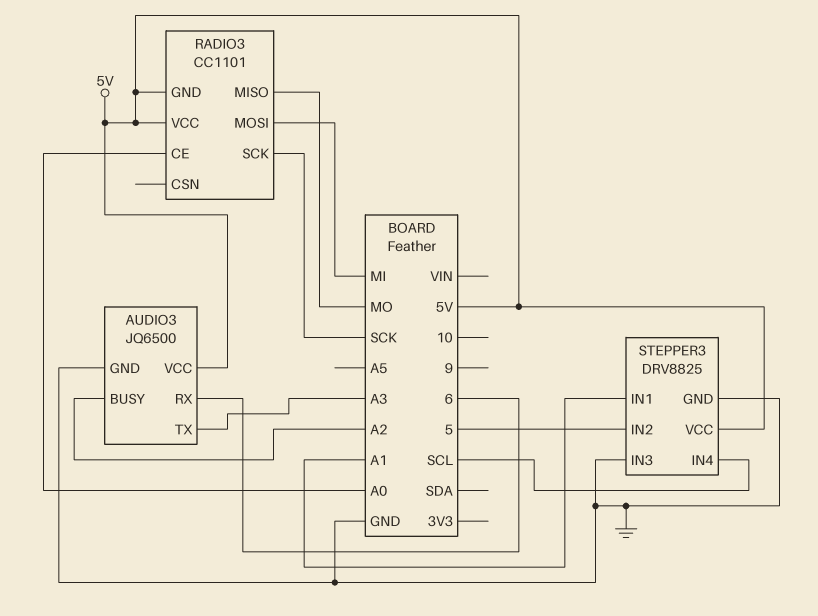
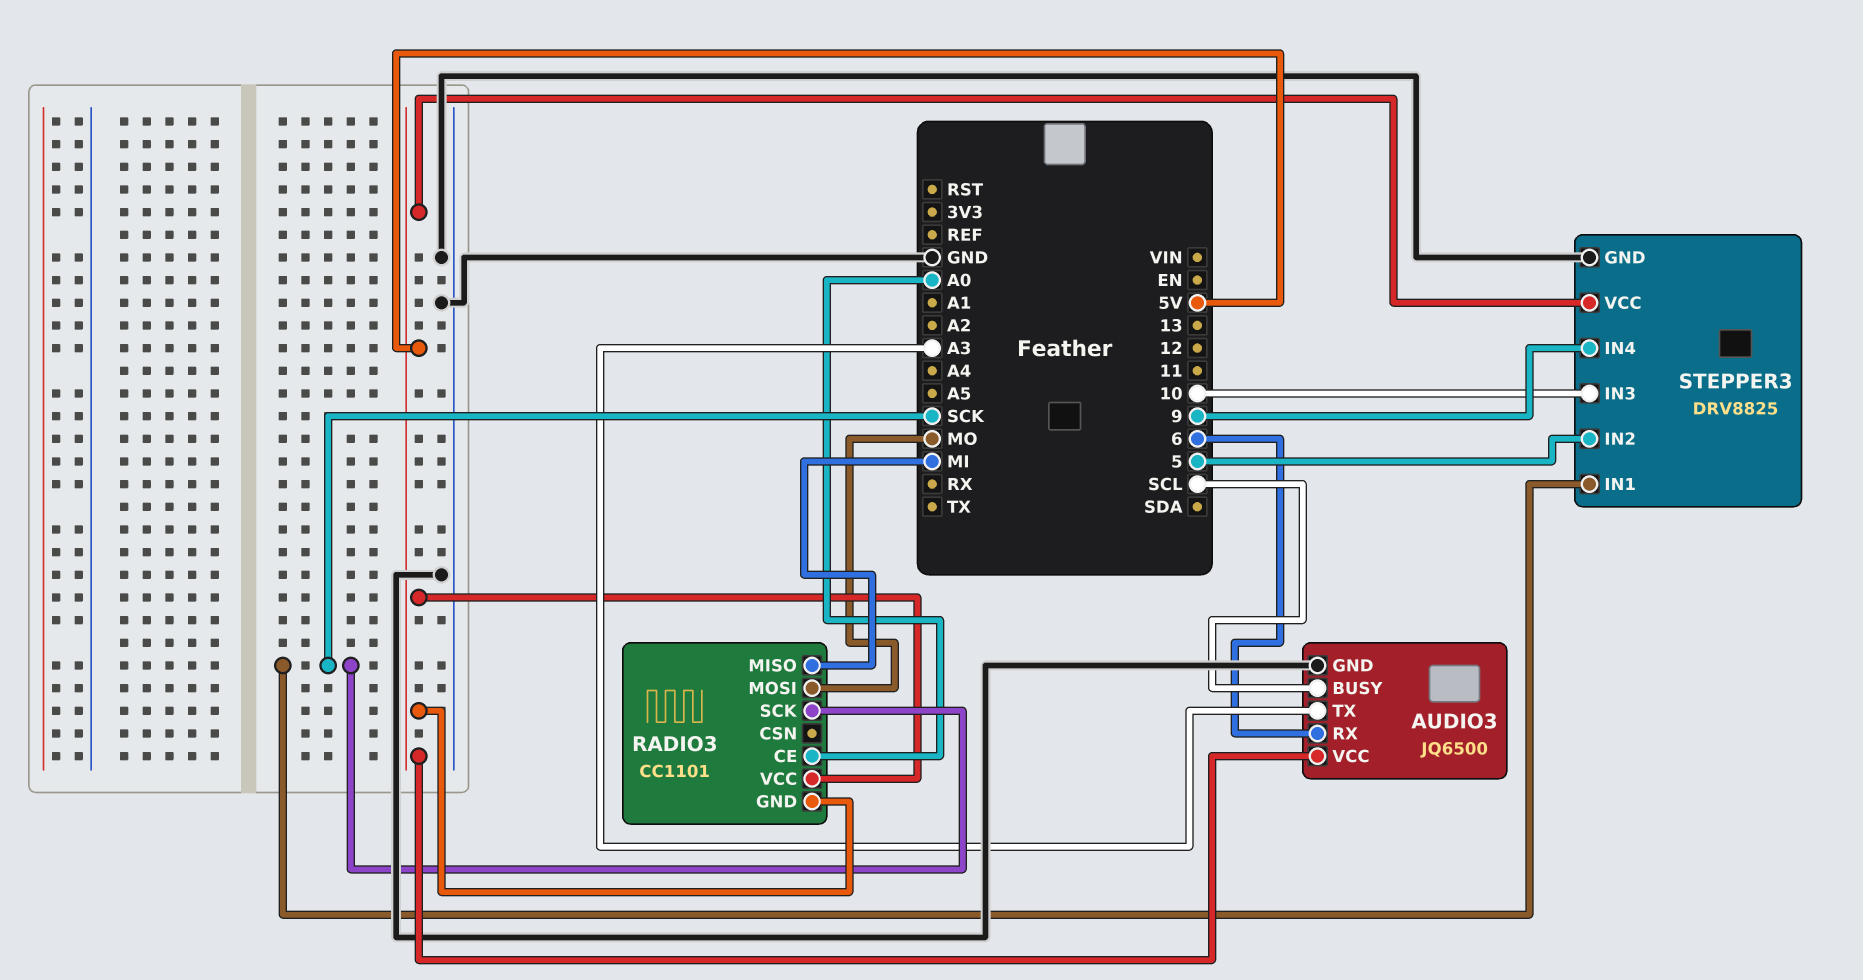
AUDIO3 pin BUSY: A2 -> SCL
RADIO3 pin MISO: MO -> MI
RADIO3 pin MOSI: MI -> MO
STEPPER3 pin IN1: A1 -> SCK
STEPPER3 pin IN3: GND -> 10
STEPPER3 pin IN4: SCL -> 9

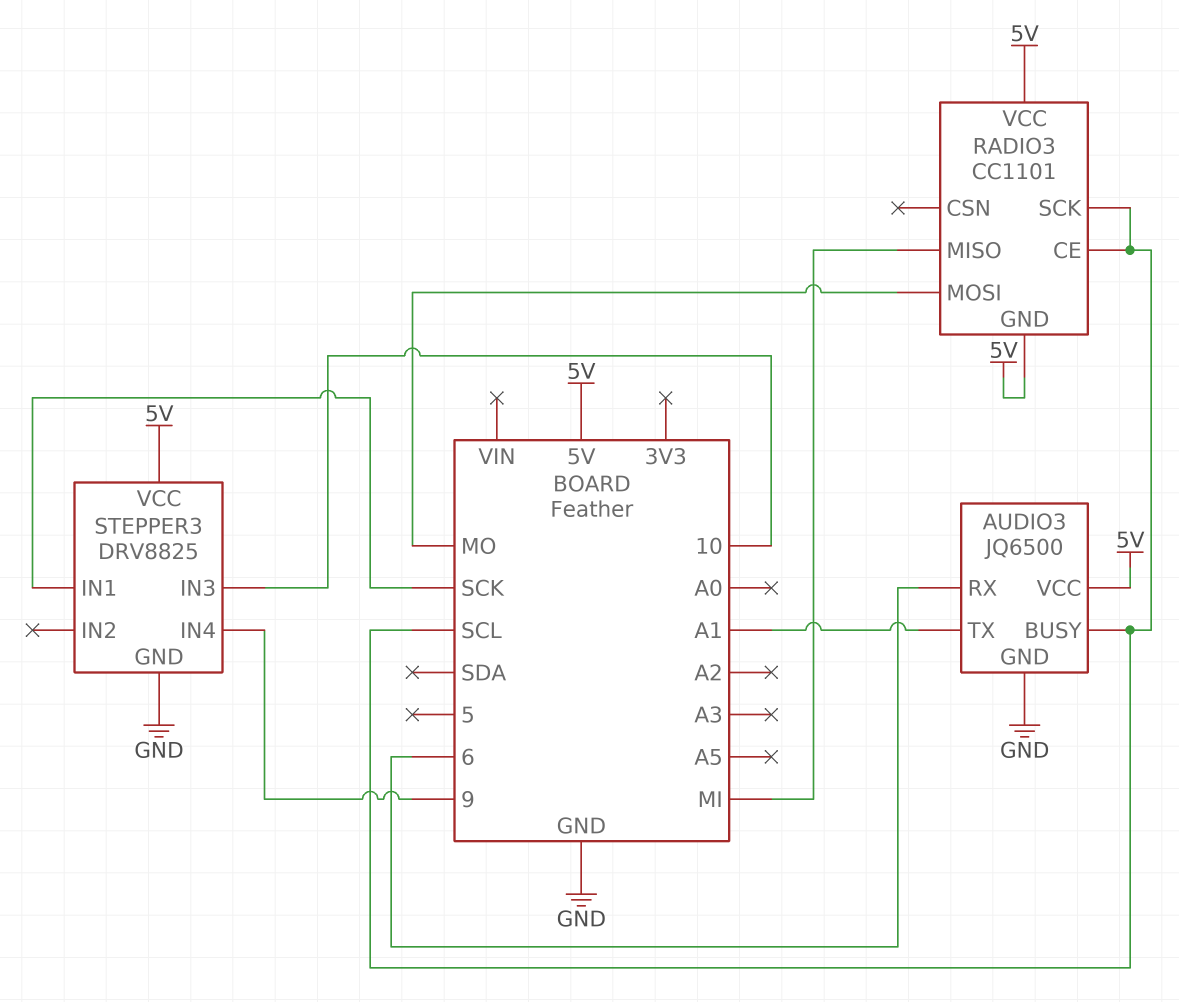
AUDIO3 pin TX: A3 -> A1
RADIO3 pin CE: A0 -> SCL
RADIO3 pin SCK: SCK -> SCL
STEPPER3 pin IN2: 5 -> none

